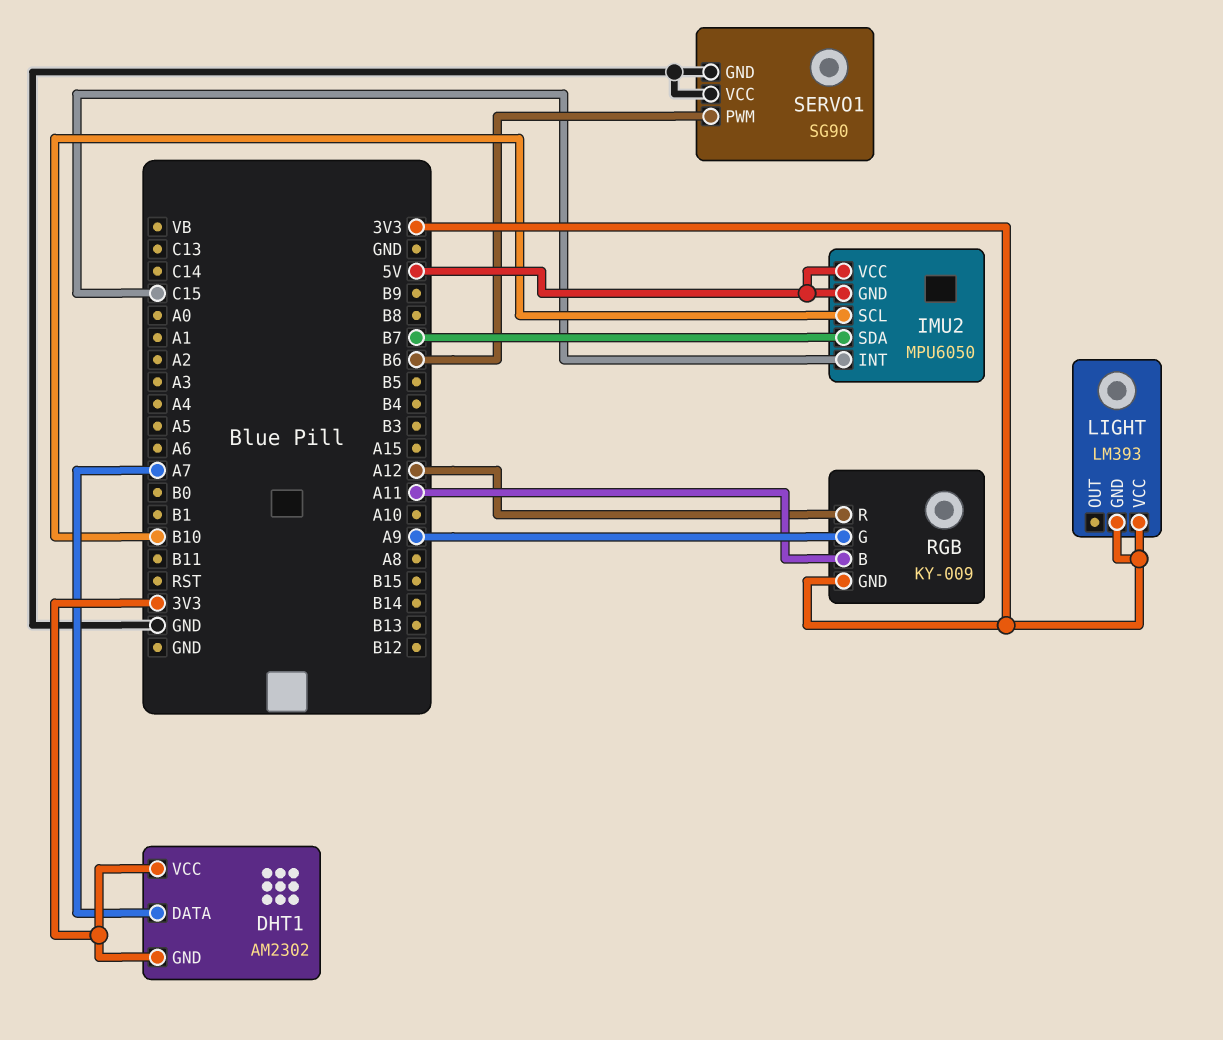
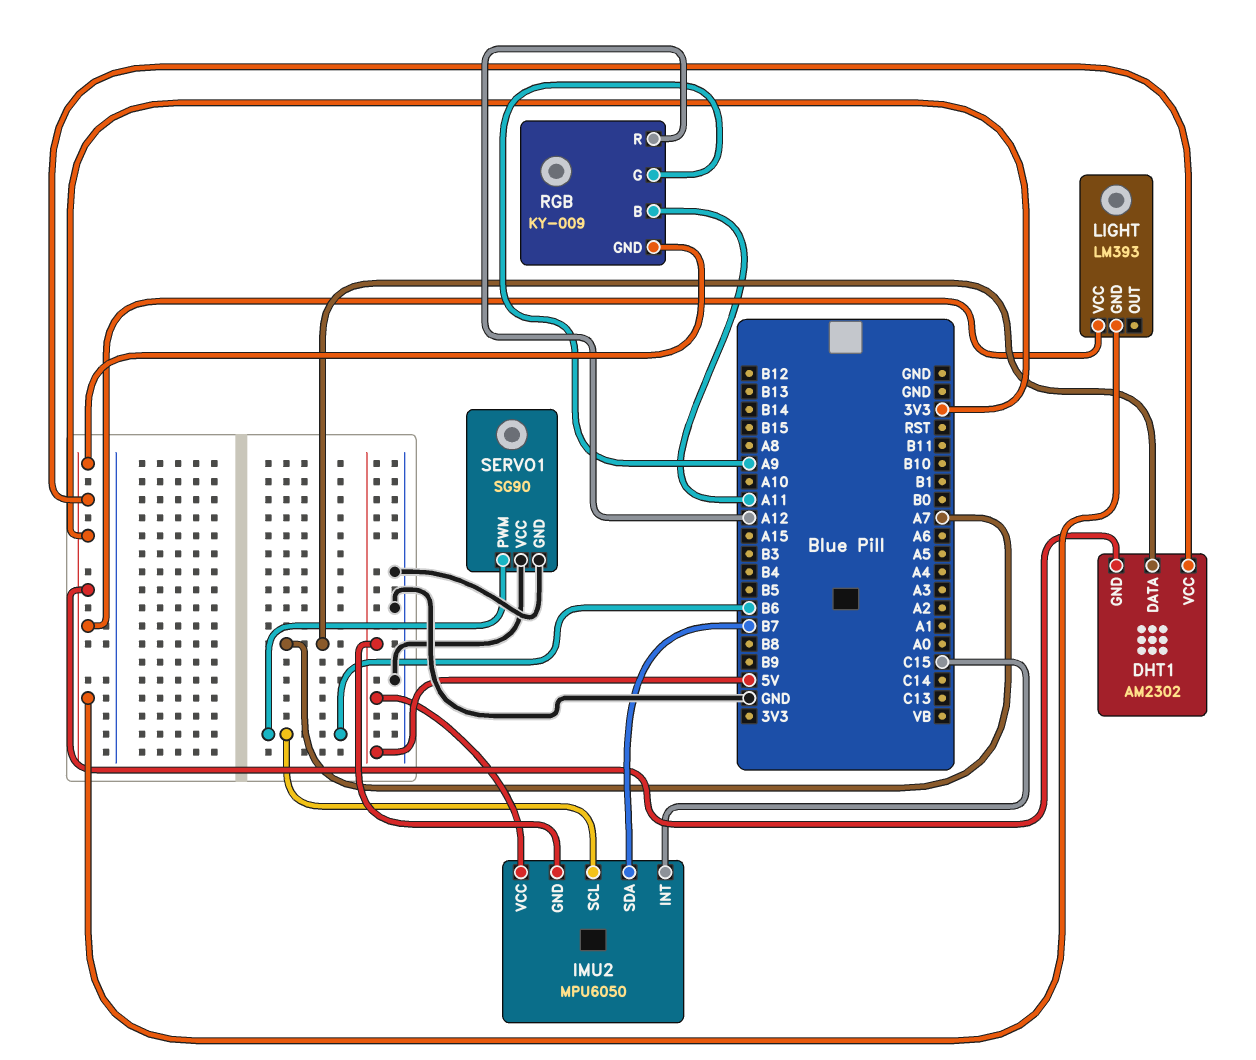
IMU2 pin SCL: B10 -> B6

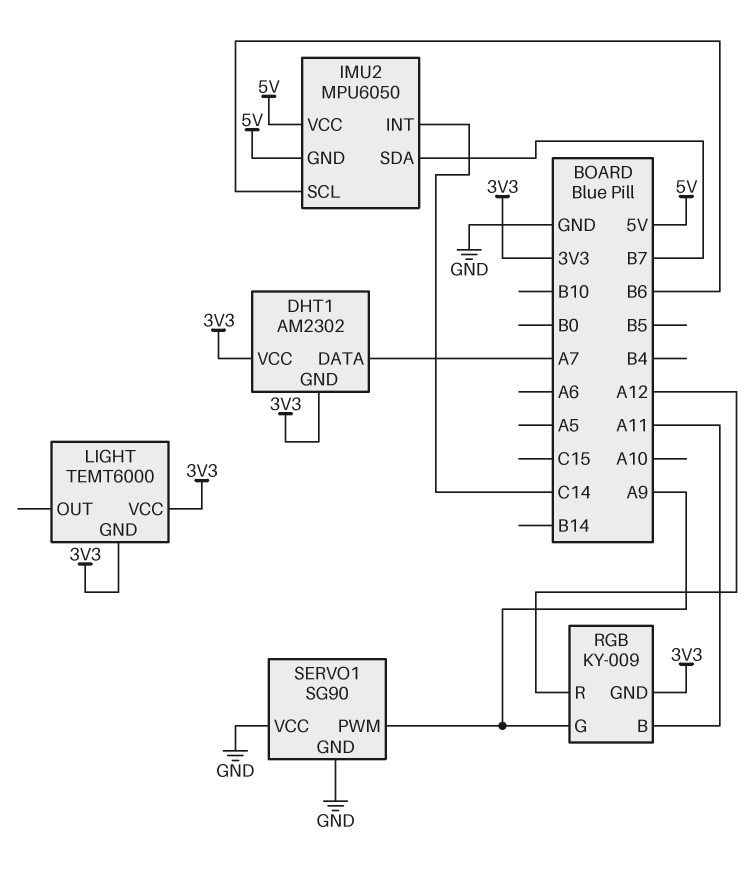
IMU2 pin INT: C15 -> C14
LIGHT: LM393 -> TEMT6000
SERVO1 pin PWM: B6 -> A9

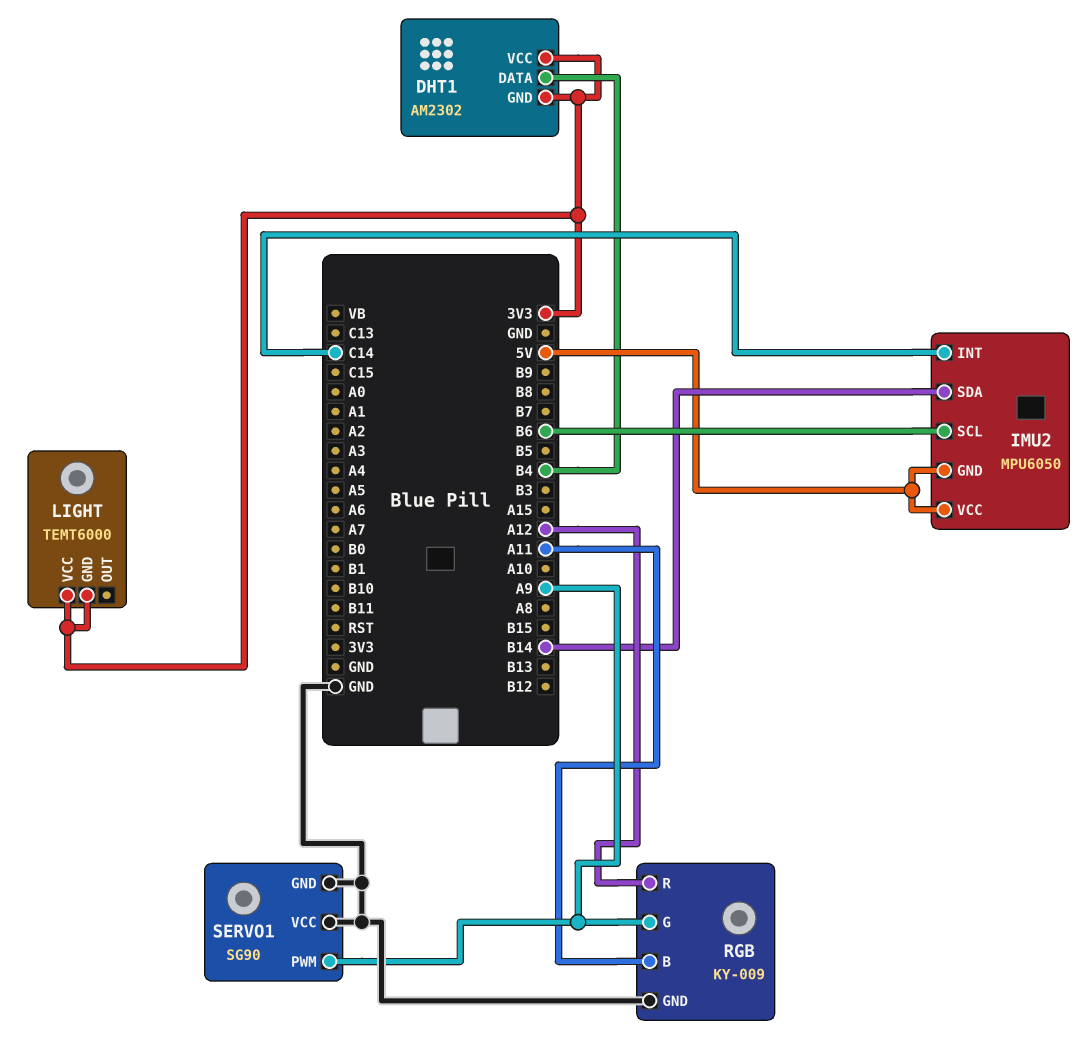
DHT1 pin DATA: A7 -> B4
IMU2 pin SDA: B7 -> B14
RGB pin GND: 3V3 -> GND

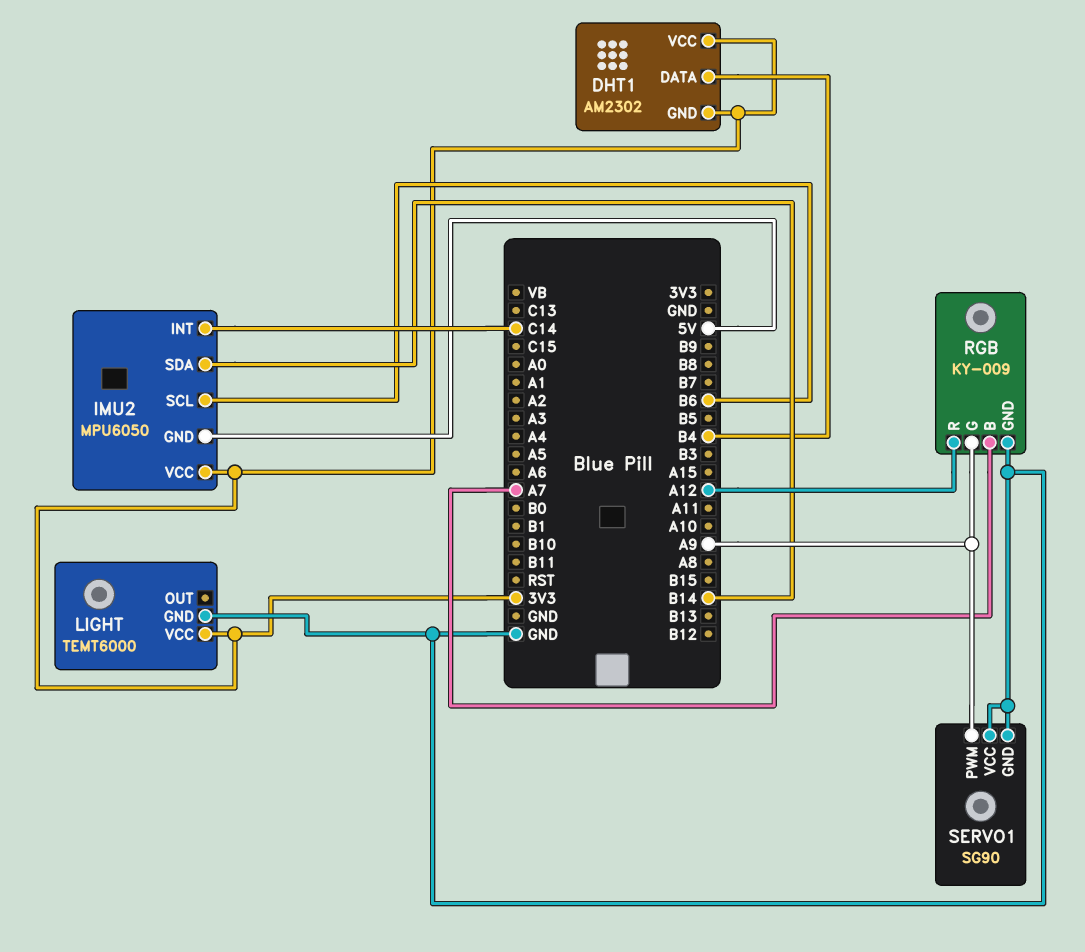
IMU2 pin VCC: 5V -> 3V3
LIGHT pin GND: 3V3 -> GND
RGB pin B: A11 -> A7

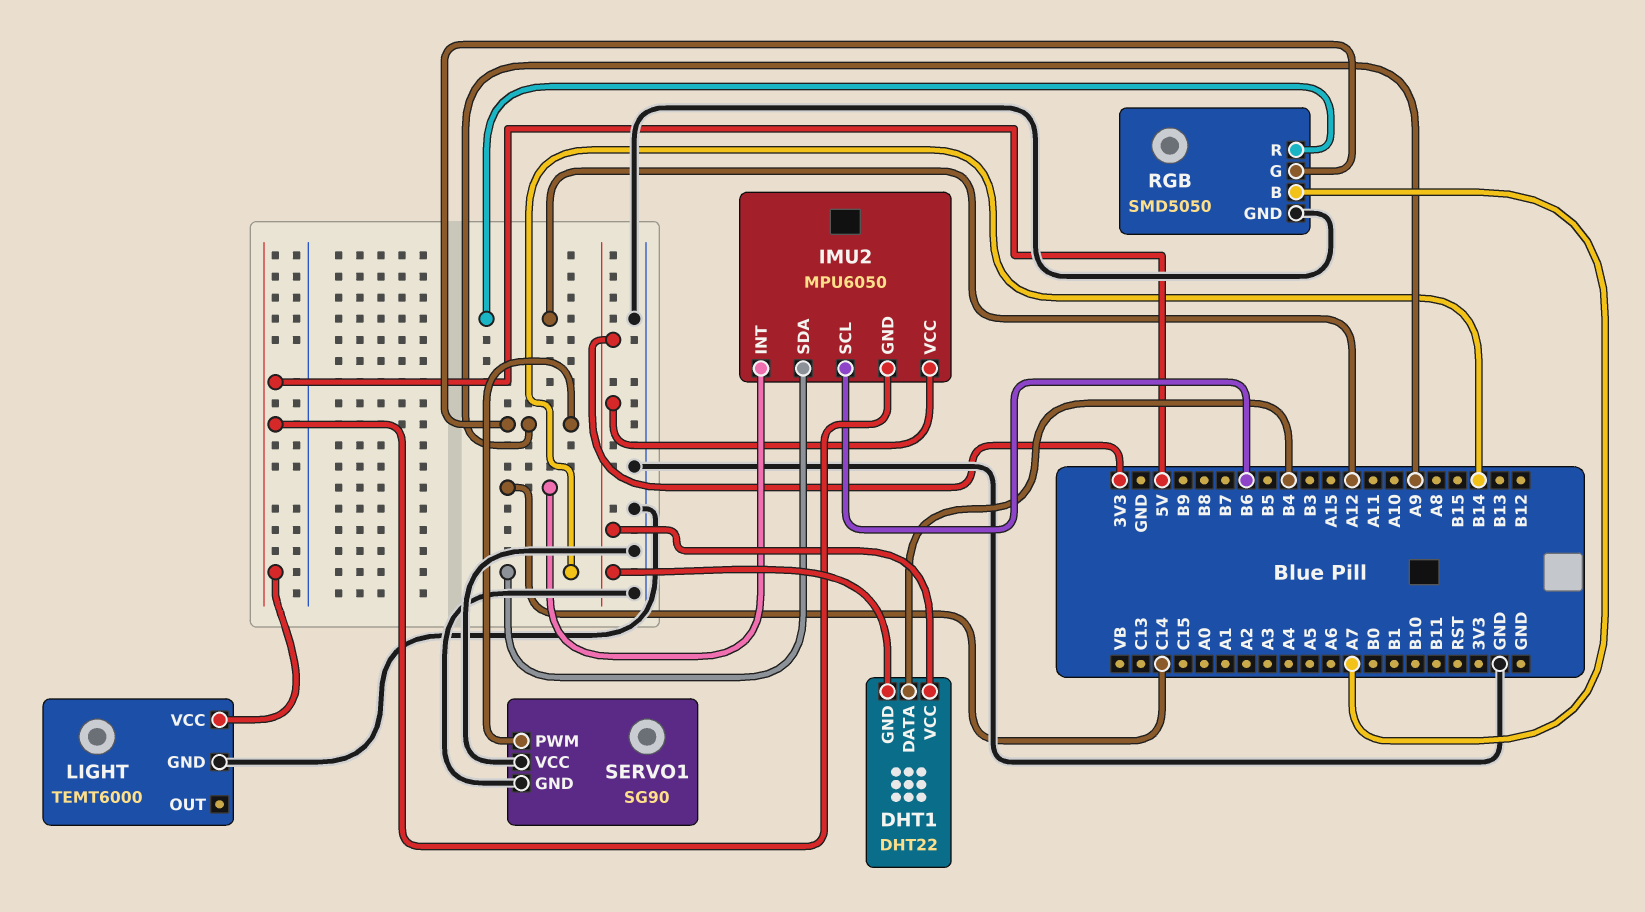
DHT1: AM2302 -> DHT22
LIGHT pin VCC: 3V3 -> 5V
RGB: KY-009 -> SMD5050

